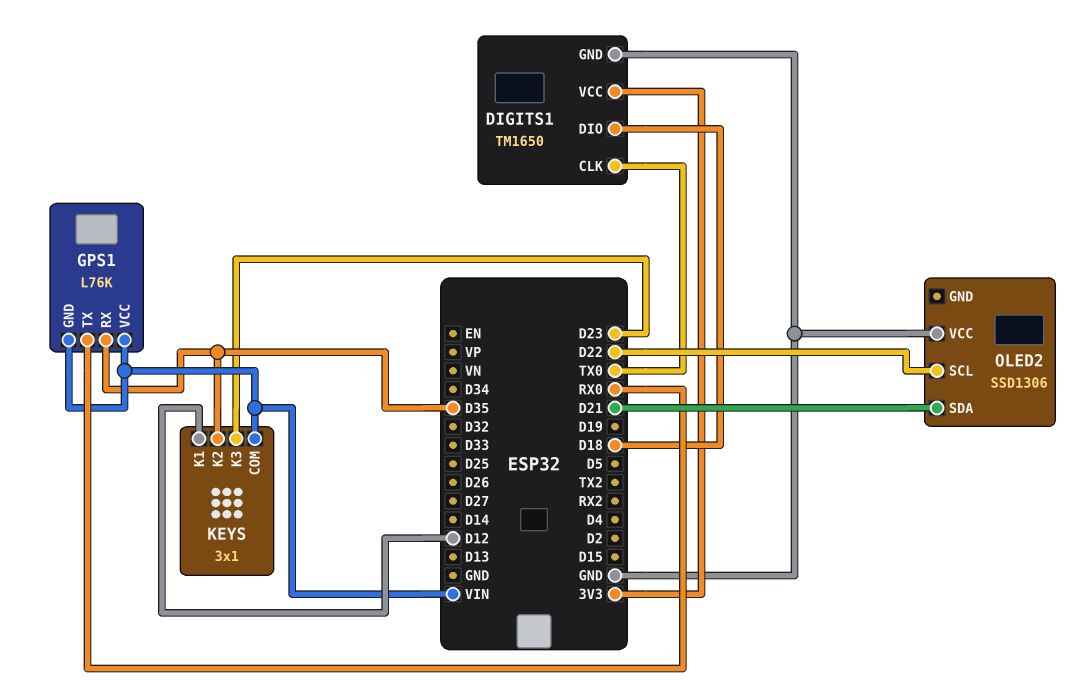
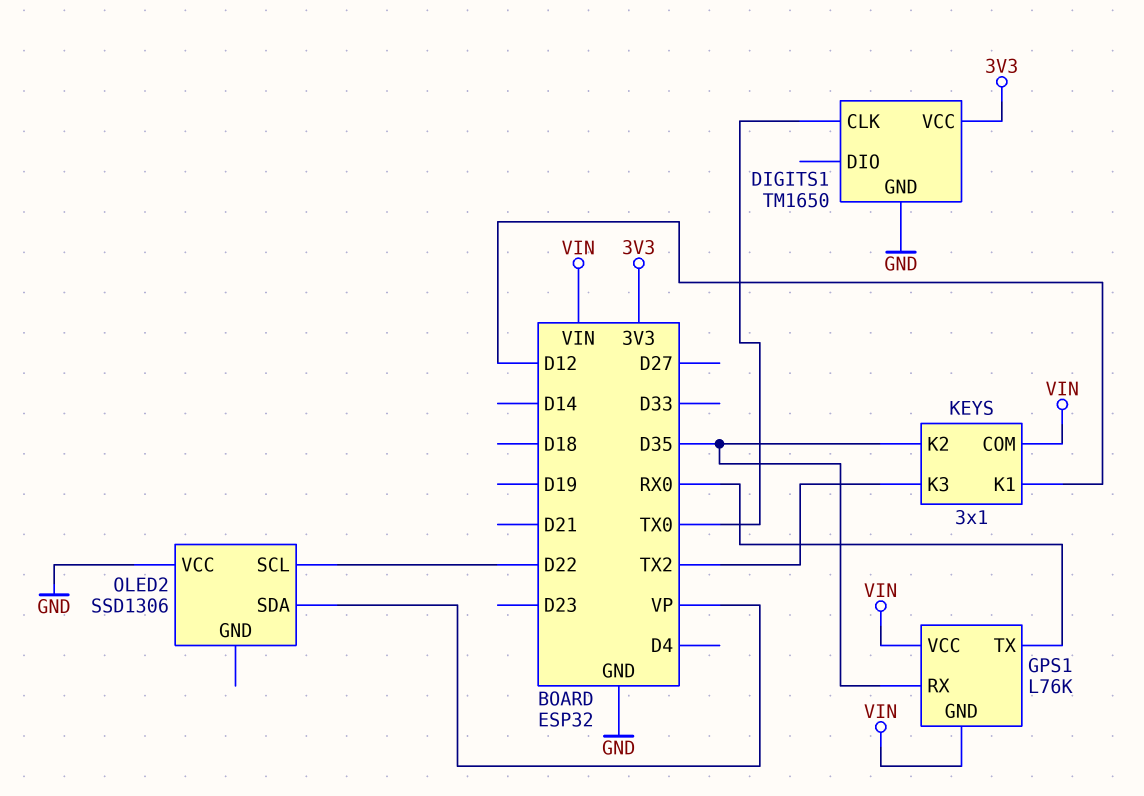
DIGITS1 pin DIO: D18 -> none
KEYS pin K3: D23 -> TX2
OLED2 pin SDA: D21 -> VP

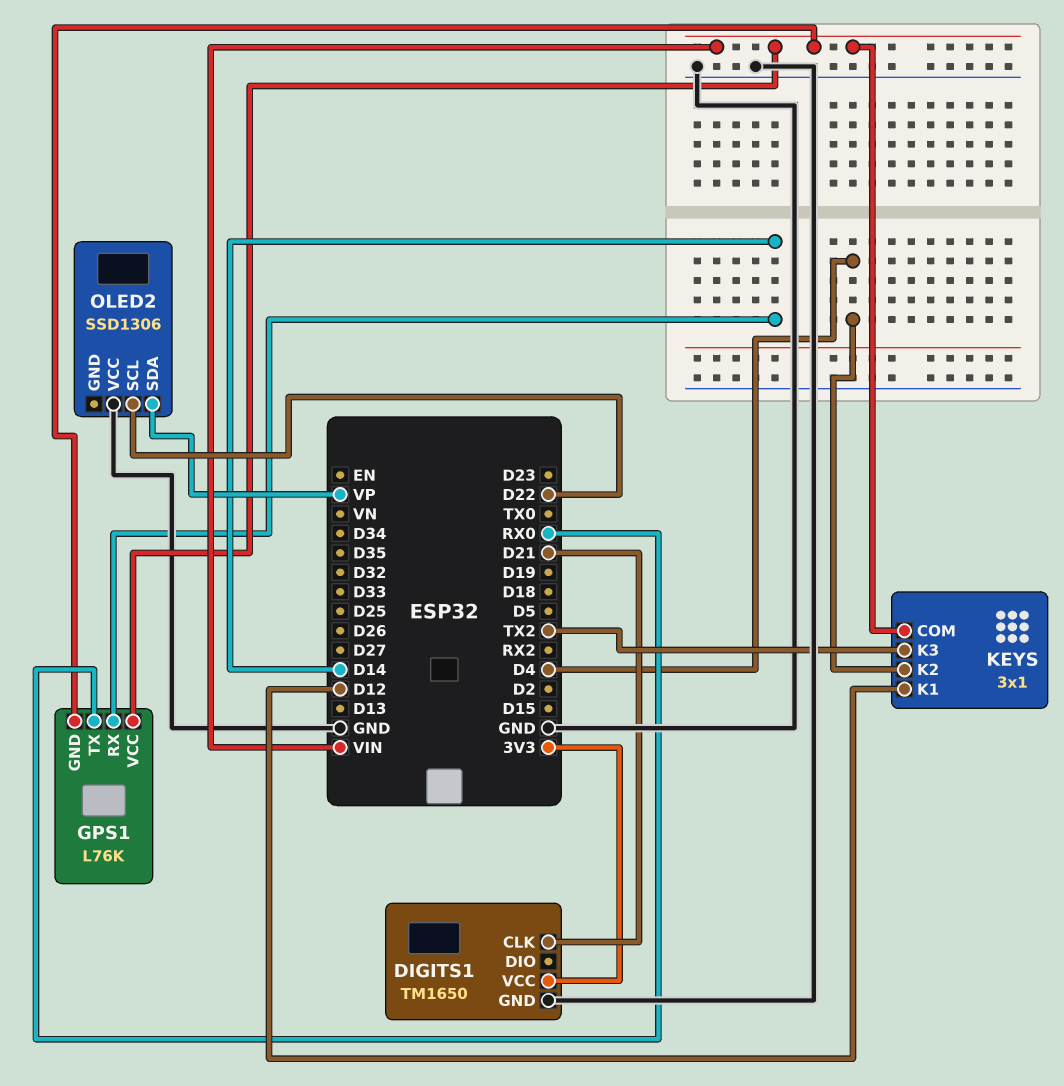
DIGITS1 pin CLK: TX0 -> D21
GPS1 pin RX: D35 -> D14
KEYS pin K2: D35 -> D4

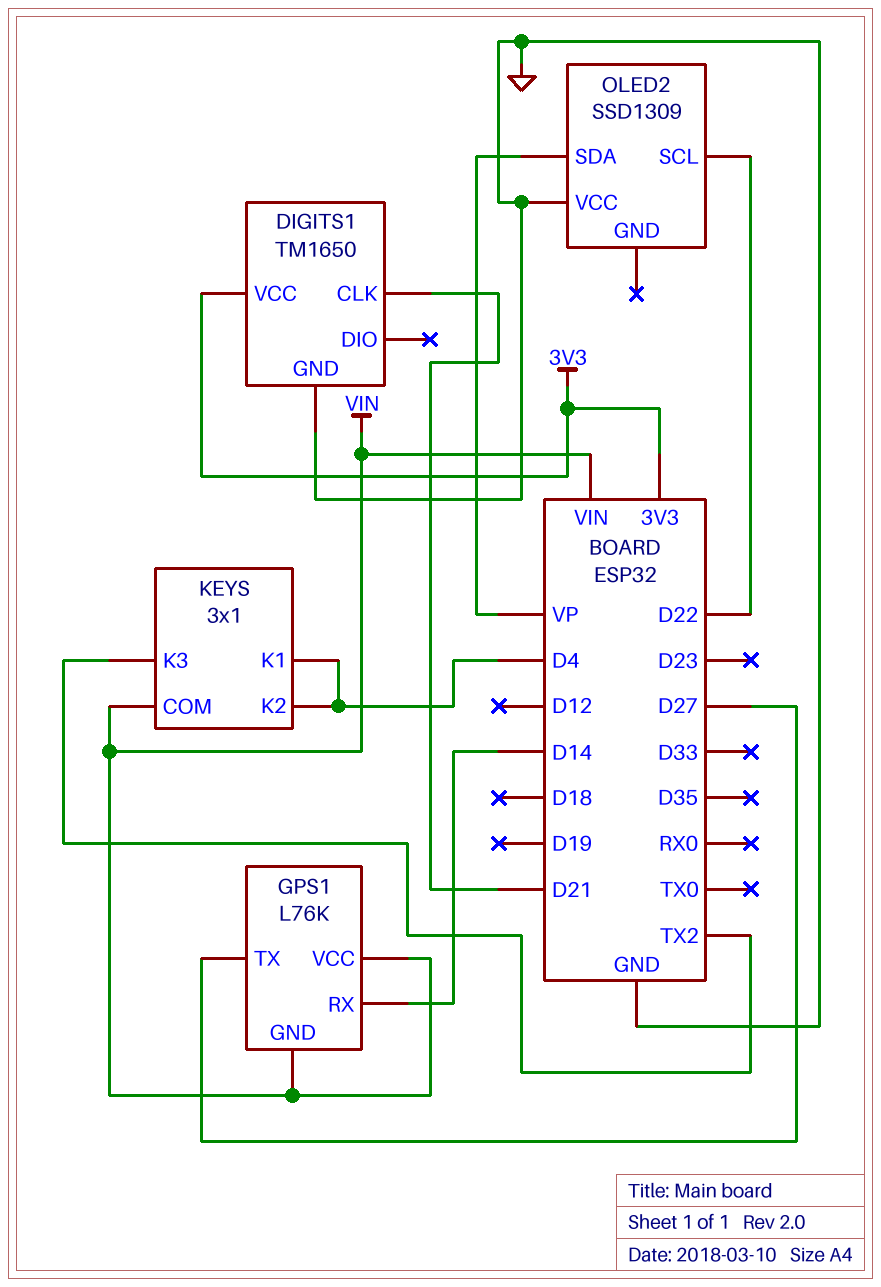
GPS1 pin TX: RX0 -> D27
KEYS pin K1: D12 -> D4
OLED2: SSD1306 -> SSD1309

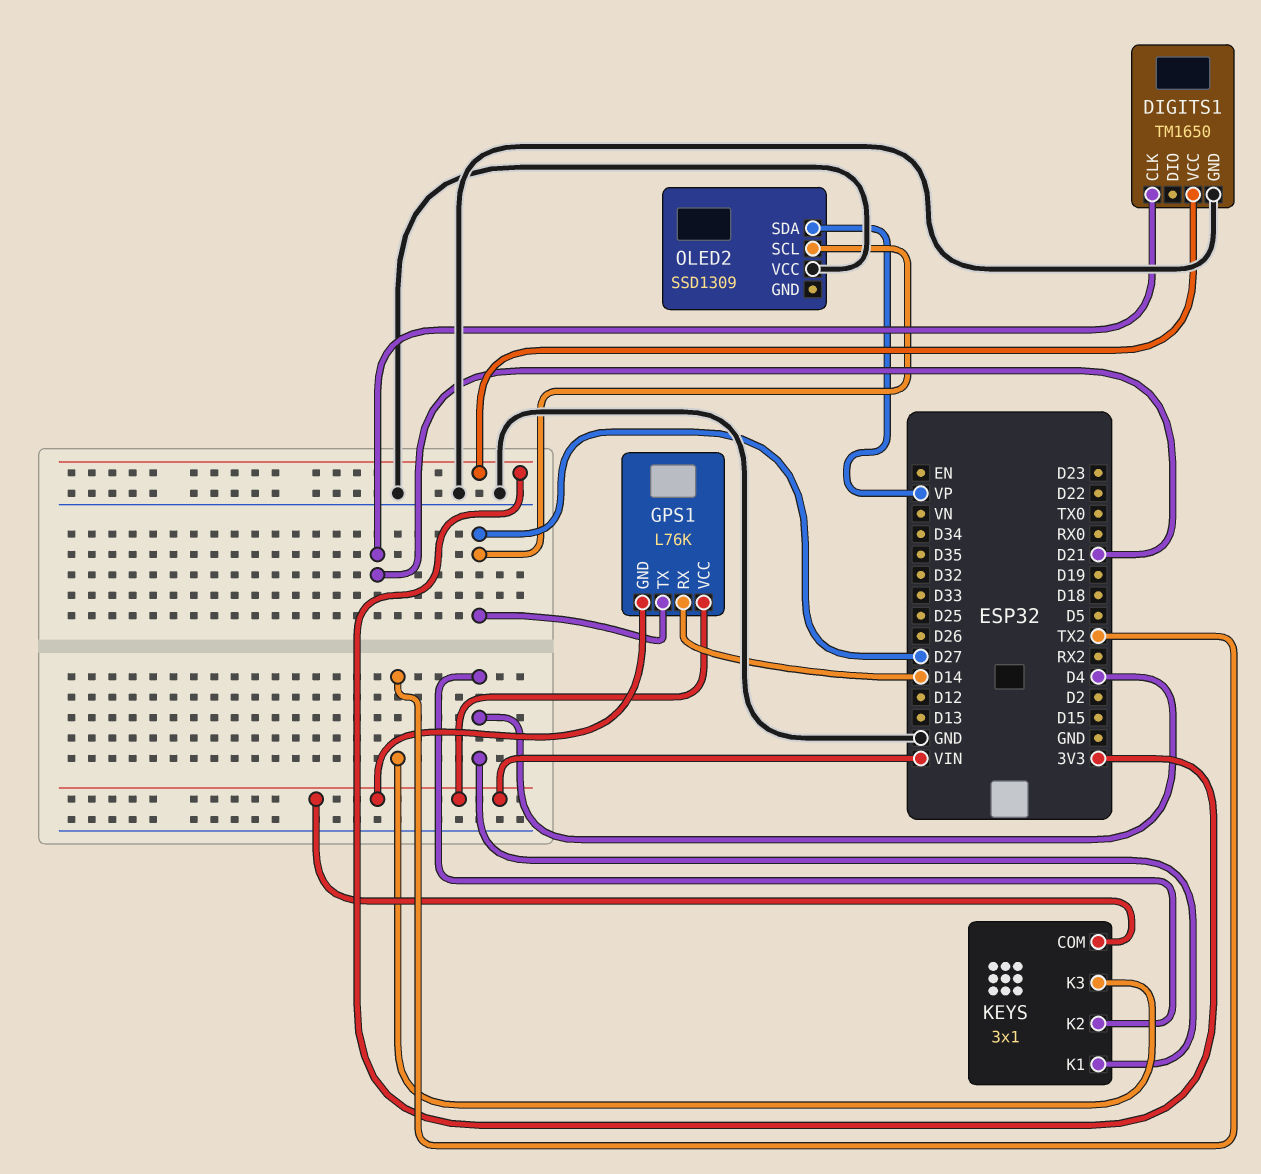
OLED2 pin SCL: D22 -> D27

